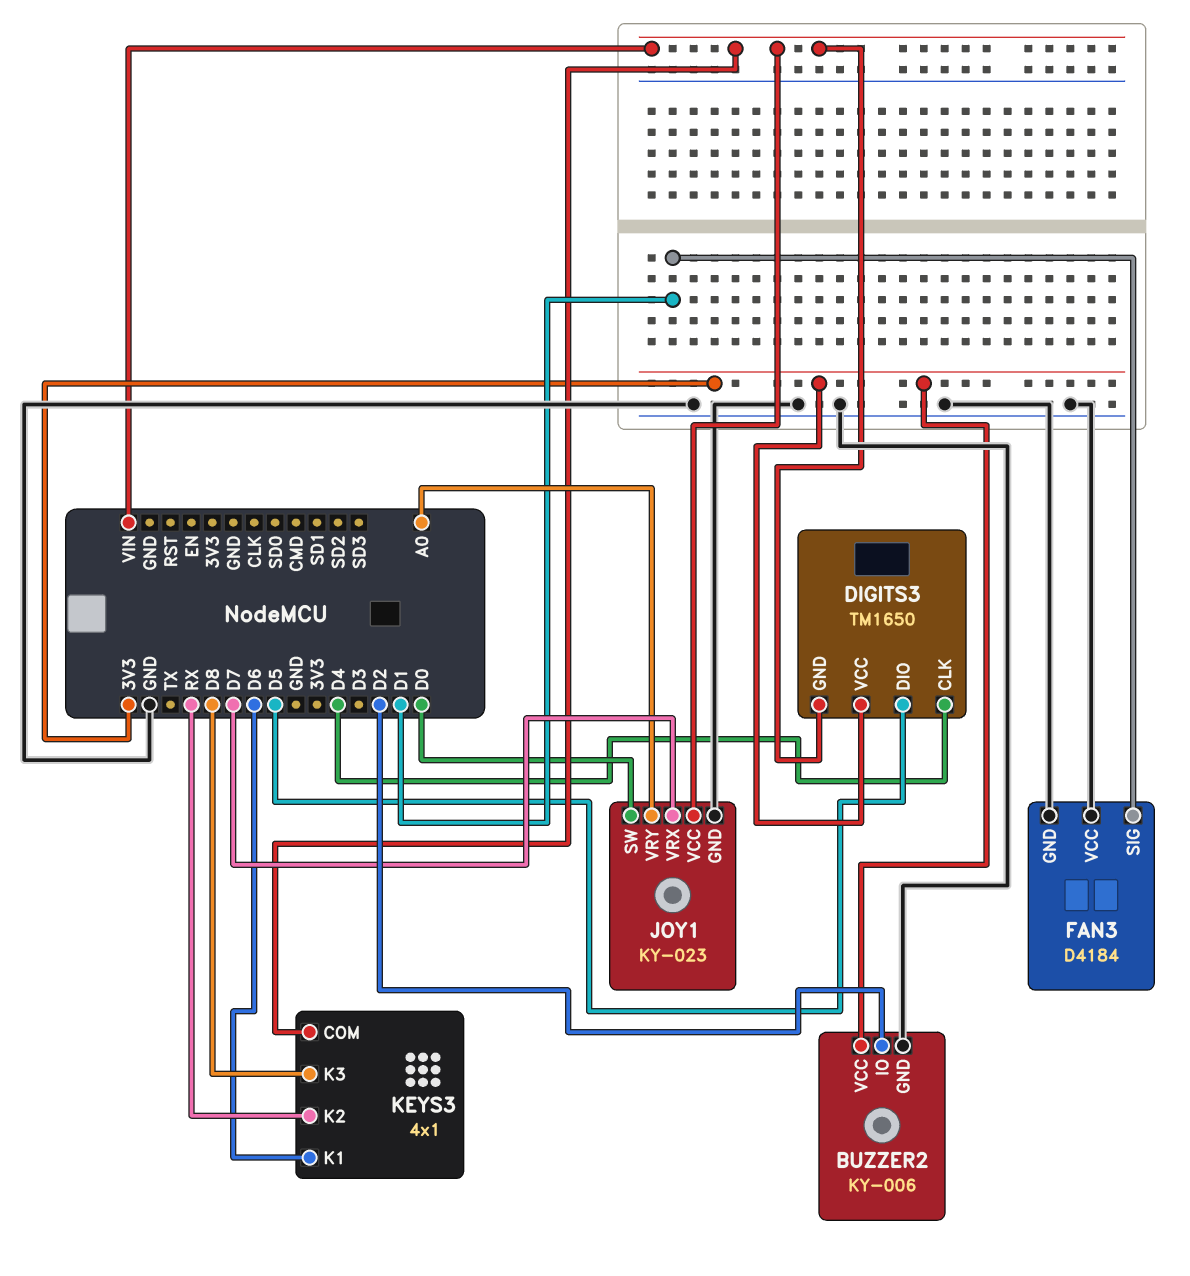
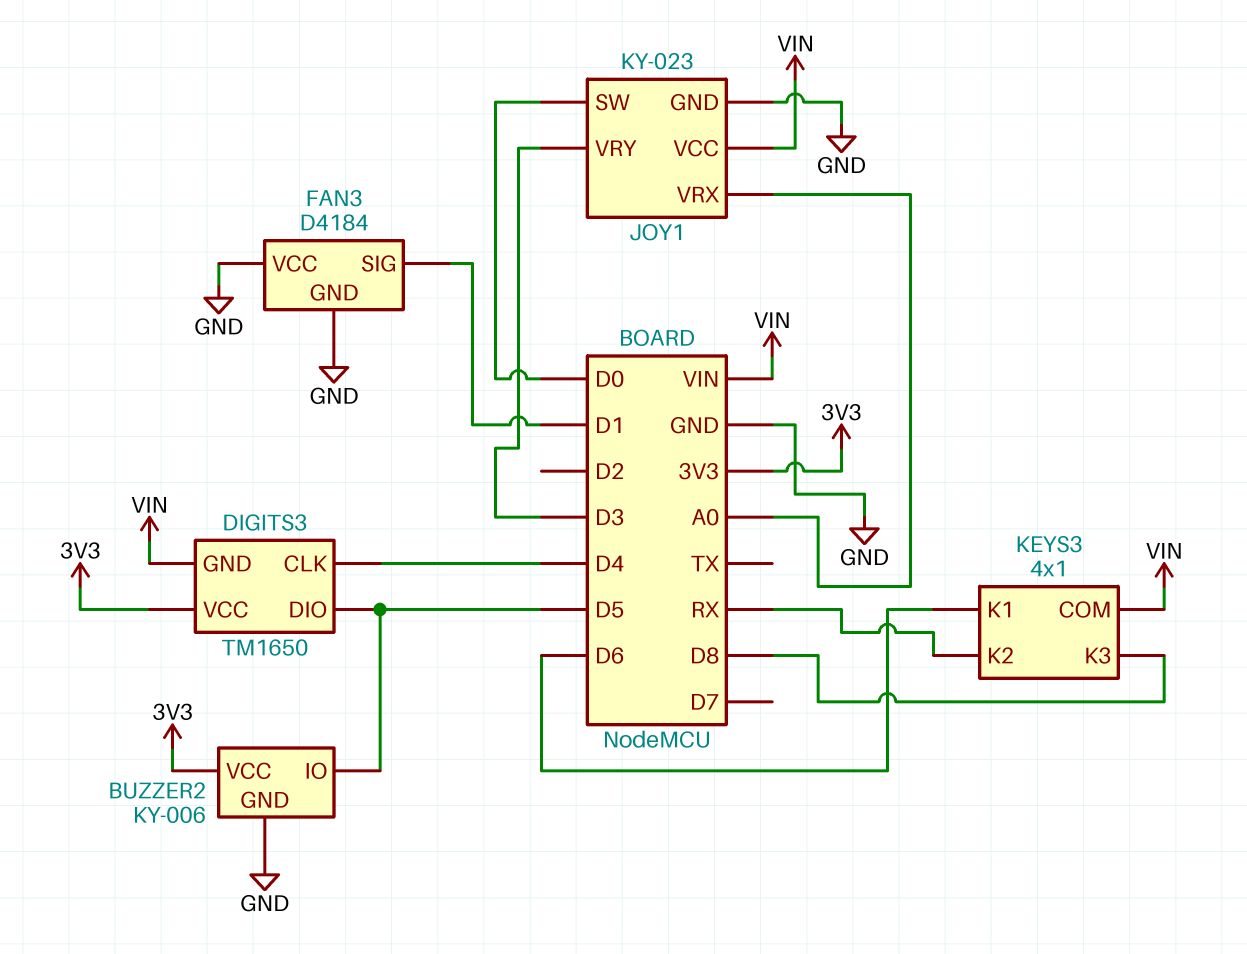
BUZZER2 pin IO: D2 -> D5
JOY1 pin VRX: D7 -> A0
JOY1 pin VRY: A0 -> D3

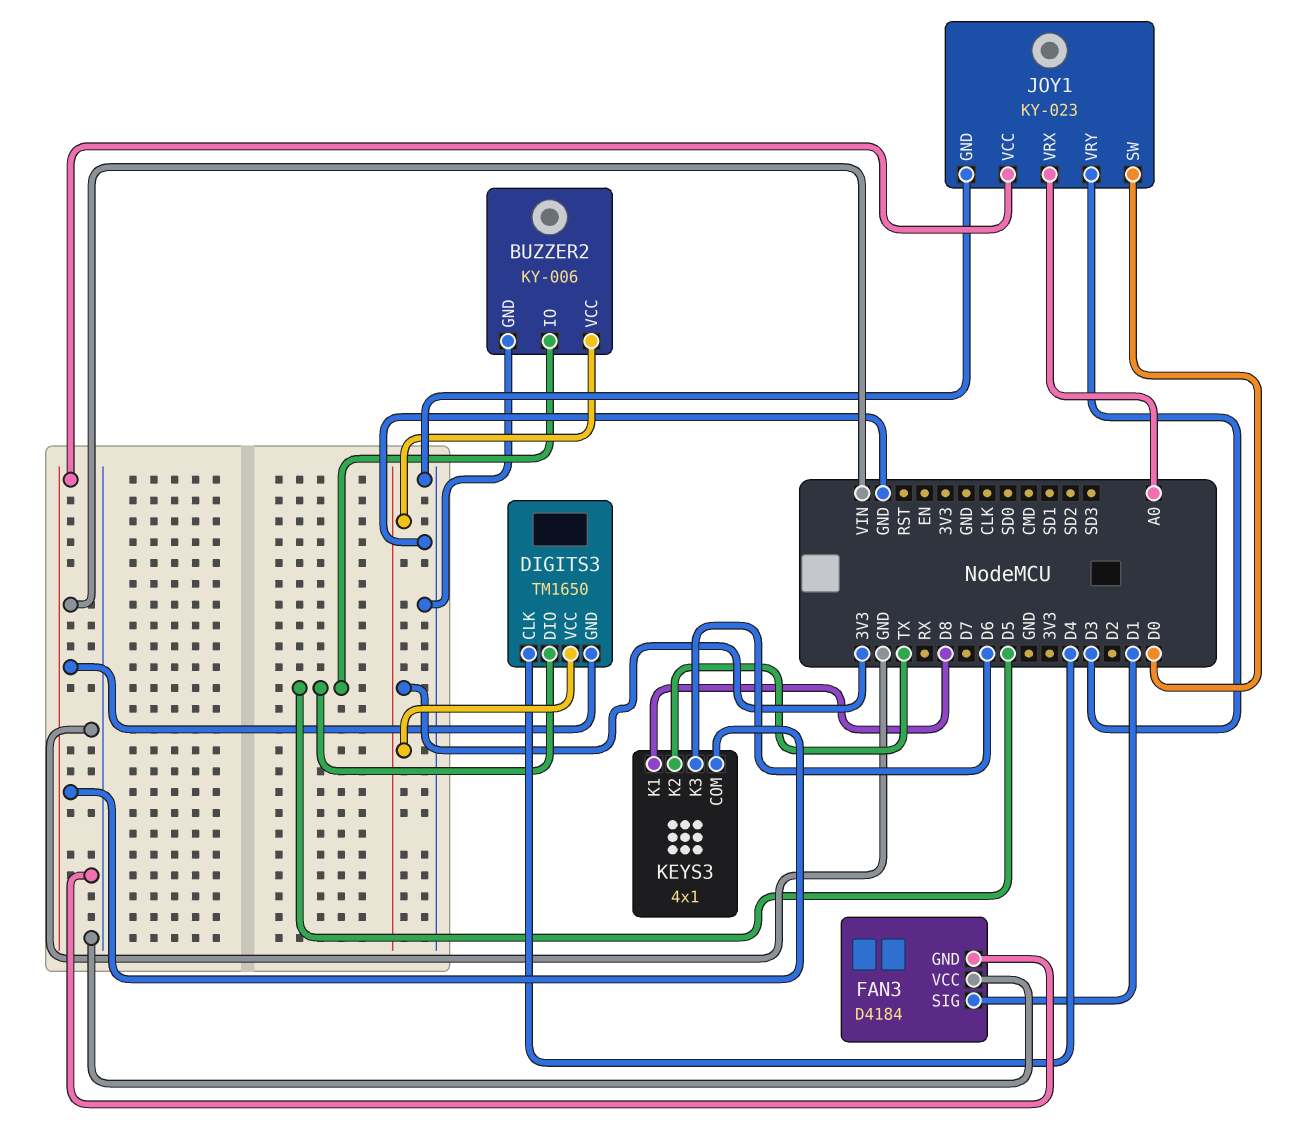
KEYS3 pin K1: D6 -> D8
KEYS3 pin K2: RX -> TX
KEYS3 pin K3: D8 -> D6

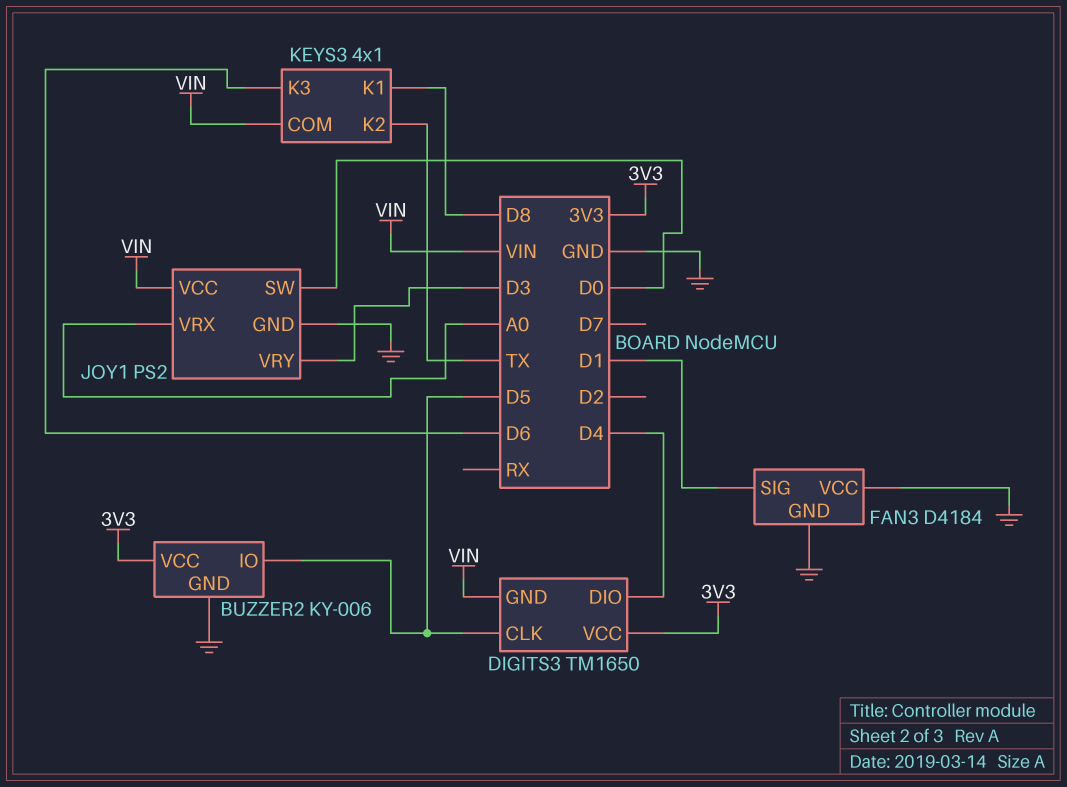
DIGITS3 pin CLK: D4 -> D5
DIGITS3 pin DIO: D5 -> D4
JOY1: KY-023 -> PS2

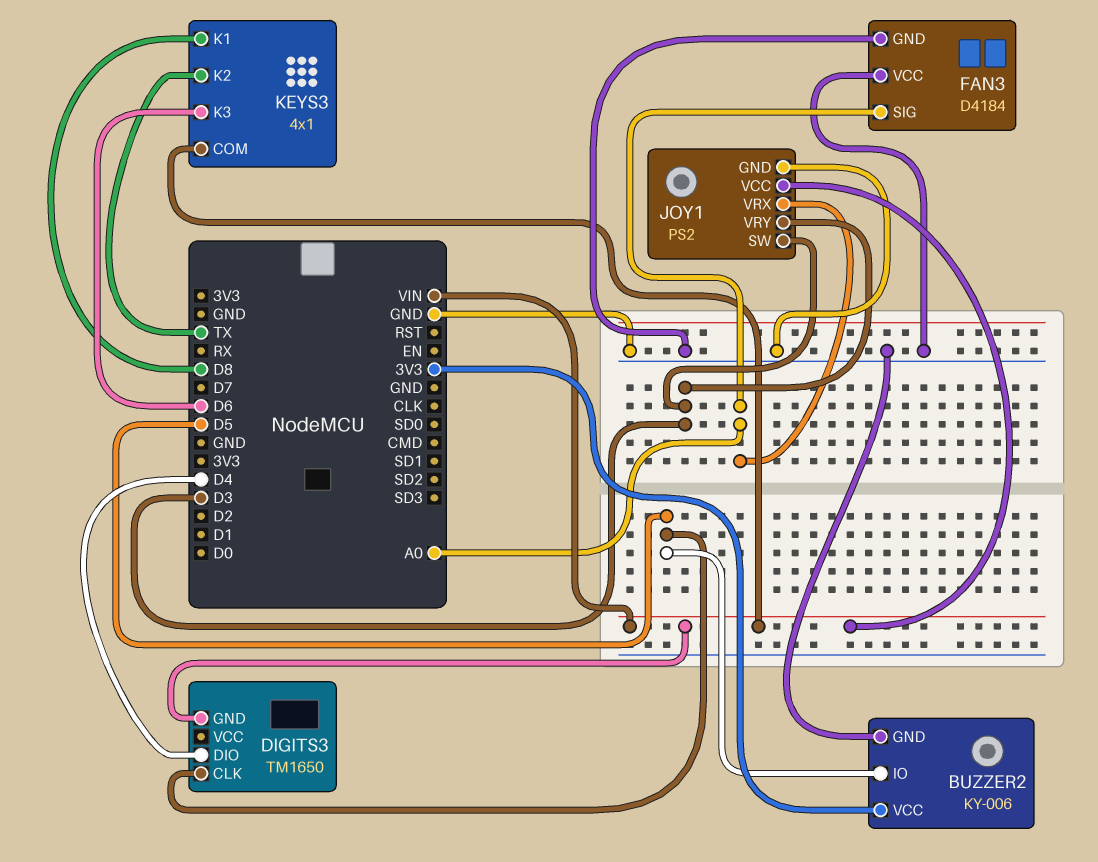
DIGITS3 pin VCC: 3V3 -> none
FAN3 pin SIG: D1 -> A0
JOY1 pin SW: D0 -> D3

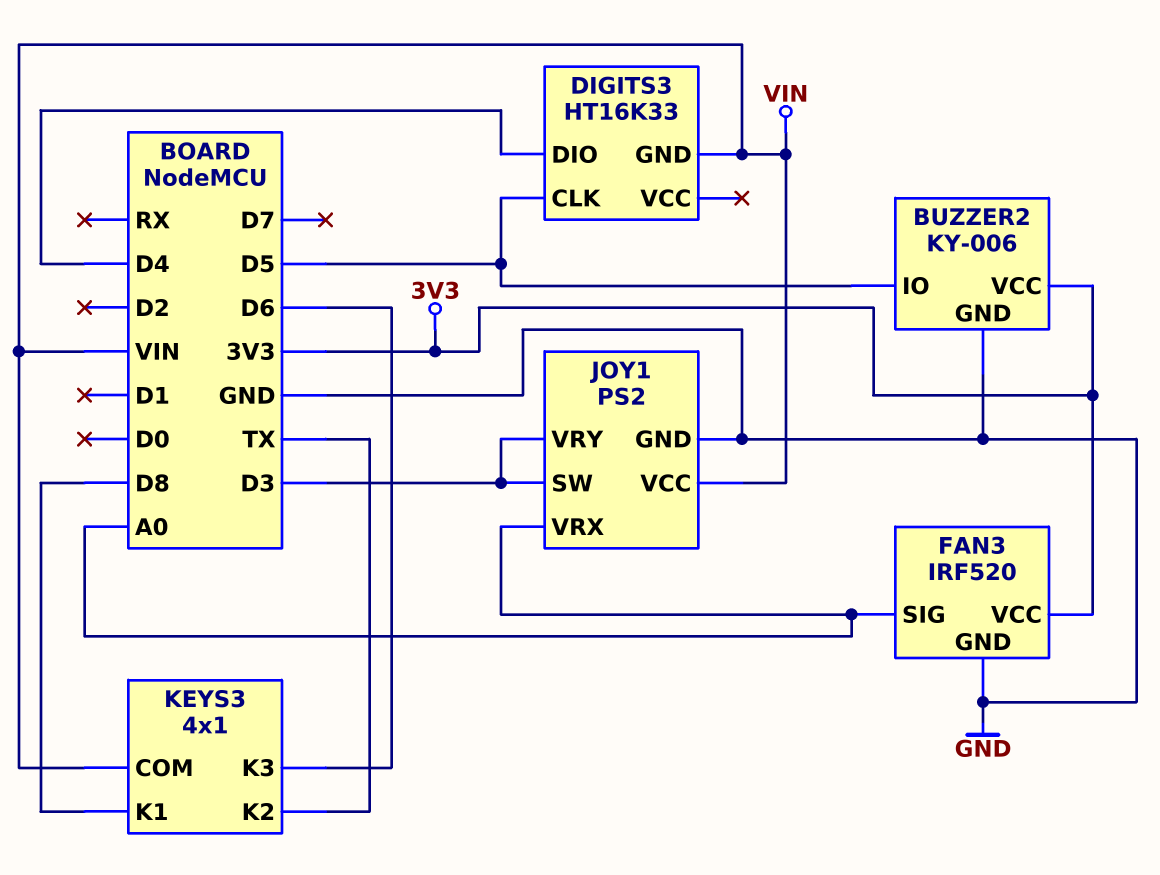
DIGITS3: TM1650 -> HT16K33
FAN3: D4184 -> IRF520
FAN3 pin VCC: GND -> 3V3

